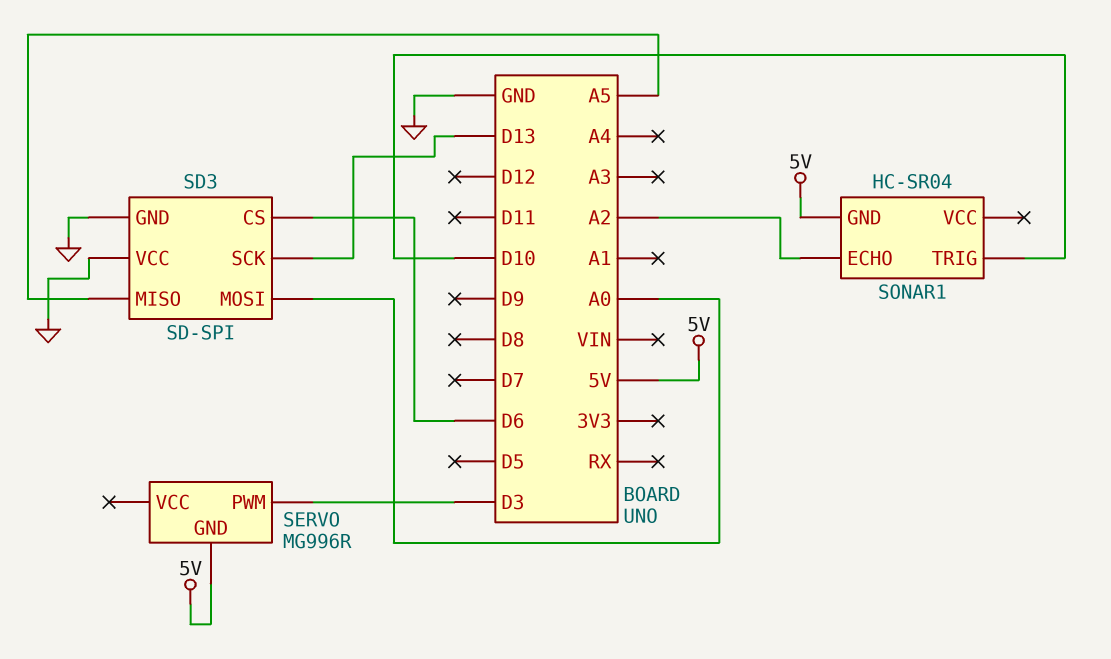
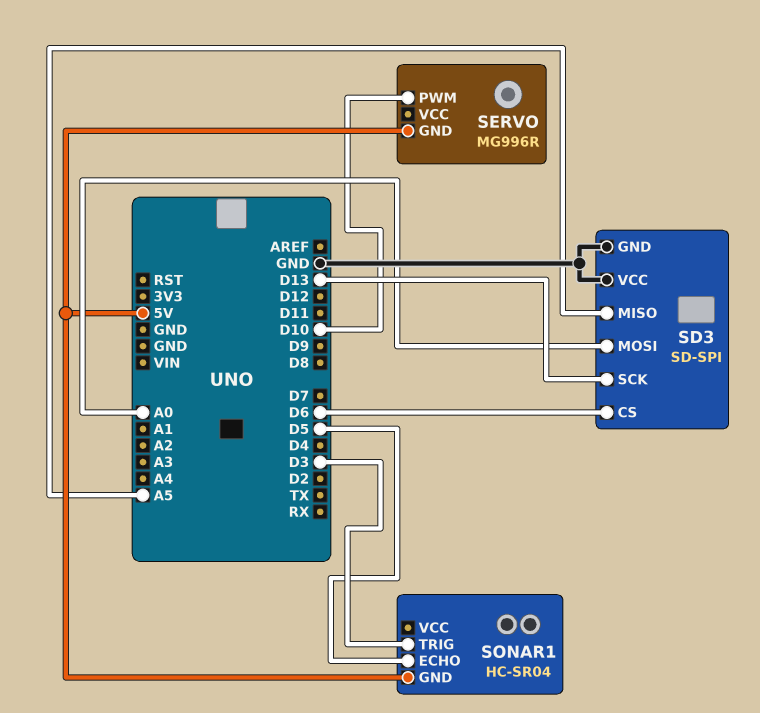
SERVO pin PWM: D3 -> D10
SONAR1 pin ECHO: A2 -> D5
SONAR1 pin TRIG: D10 -> D3

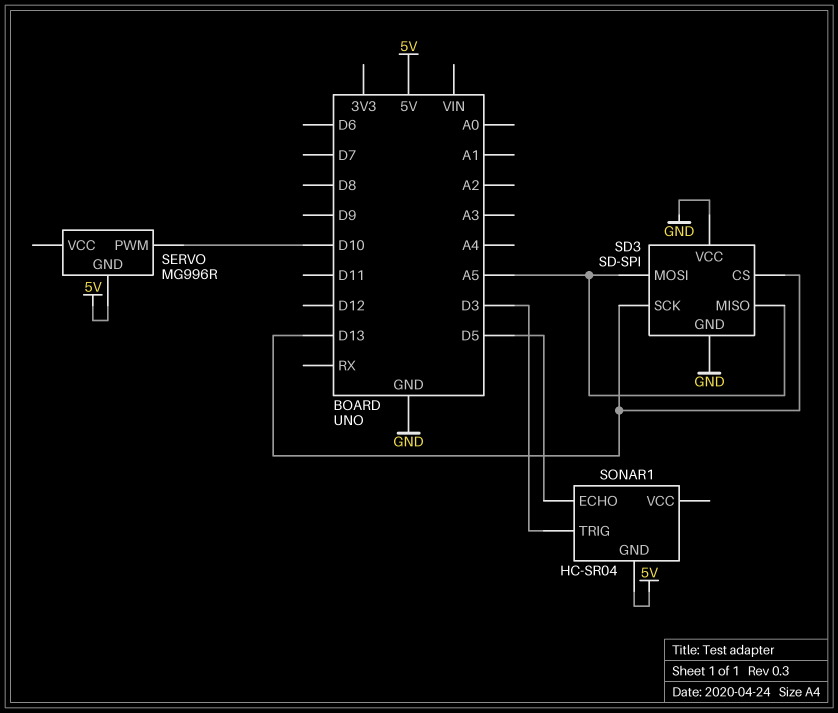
SD3 pin CS: D6 -> D13
SD3 pin MOSI: A0 -> A5

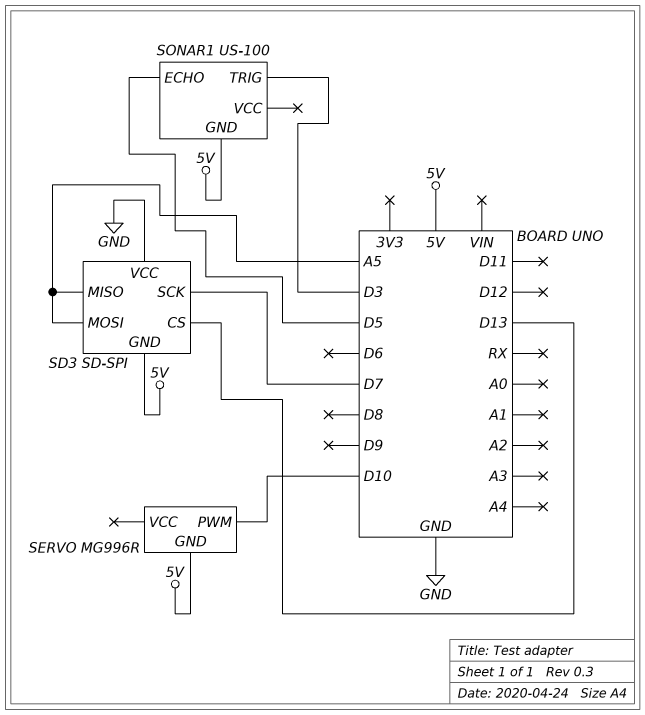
SD3 pin GND: GND -> 5V
SD3 pin SCK: D13 -> D7
SONAR1: HC-SR04 -> US-100

